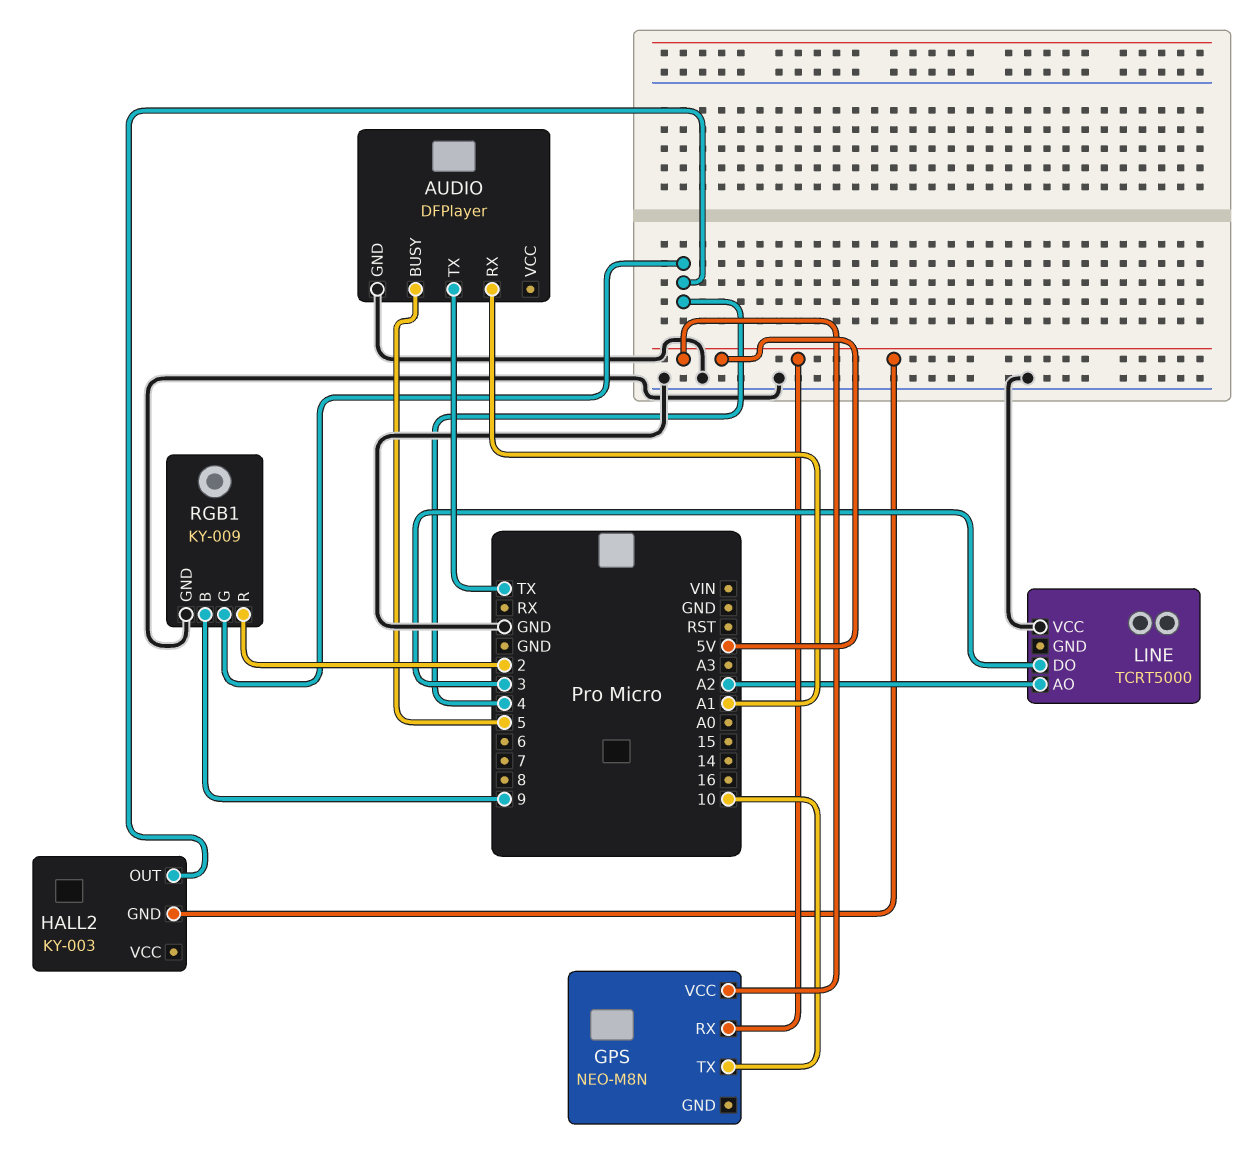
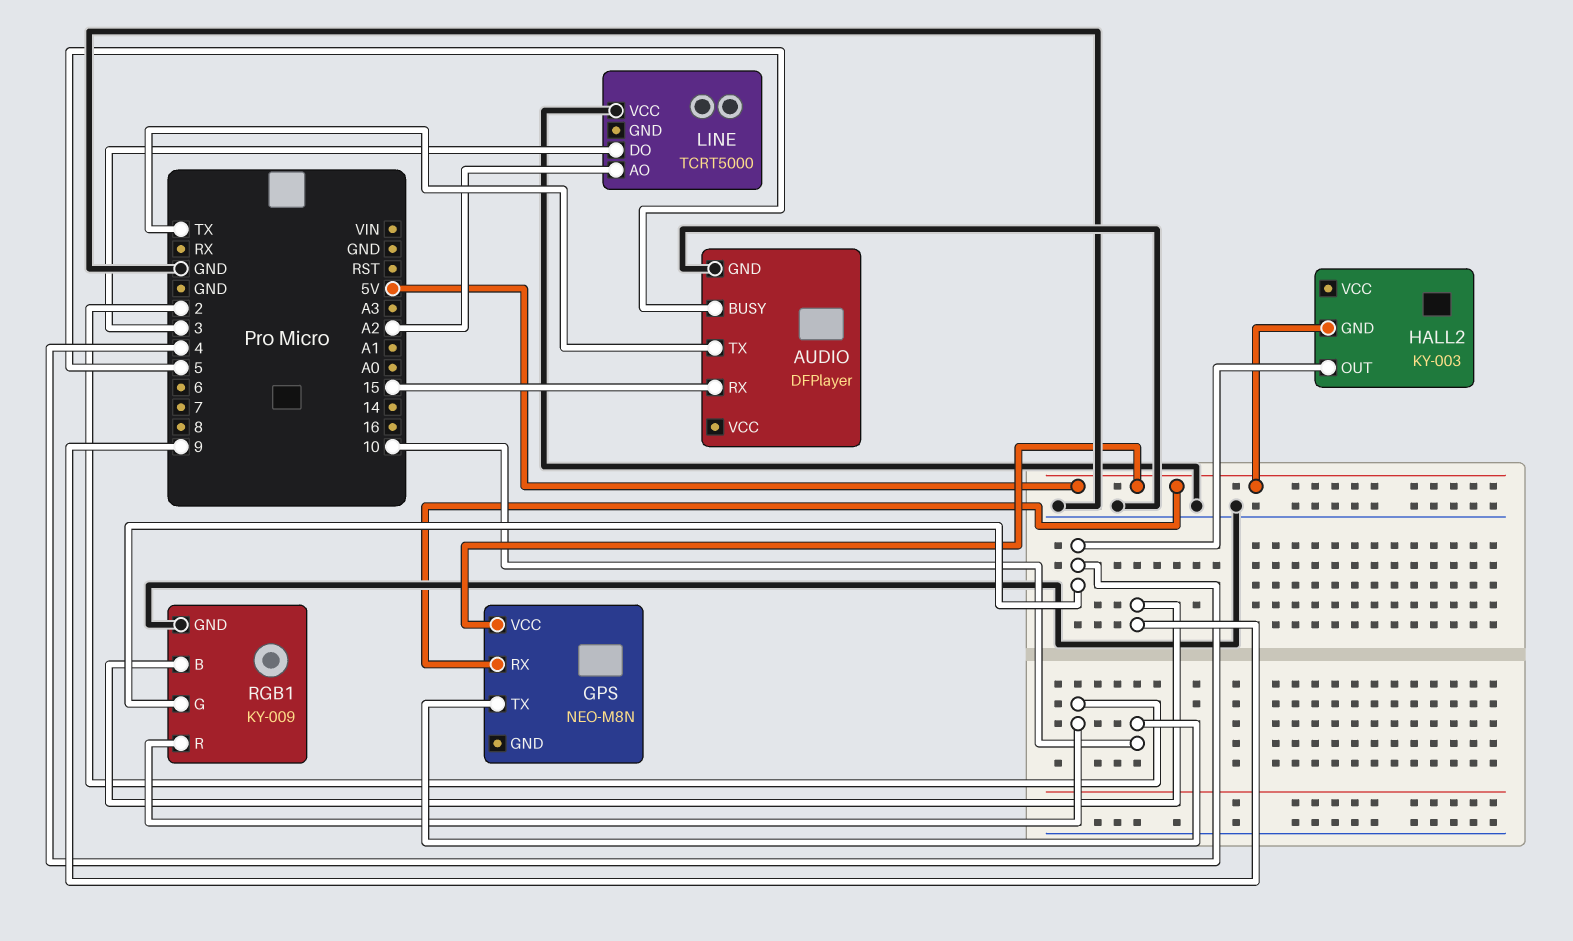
AUDIO pin RX: A1 -> 15

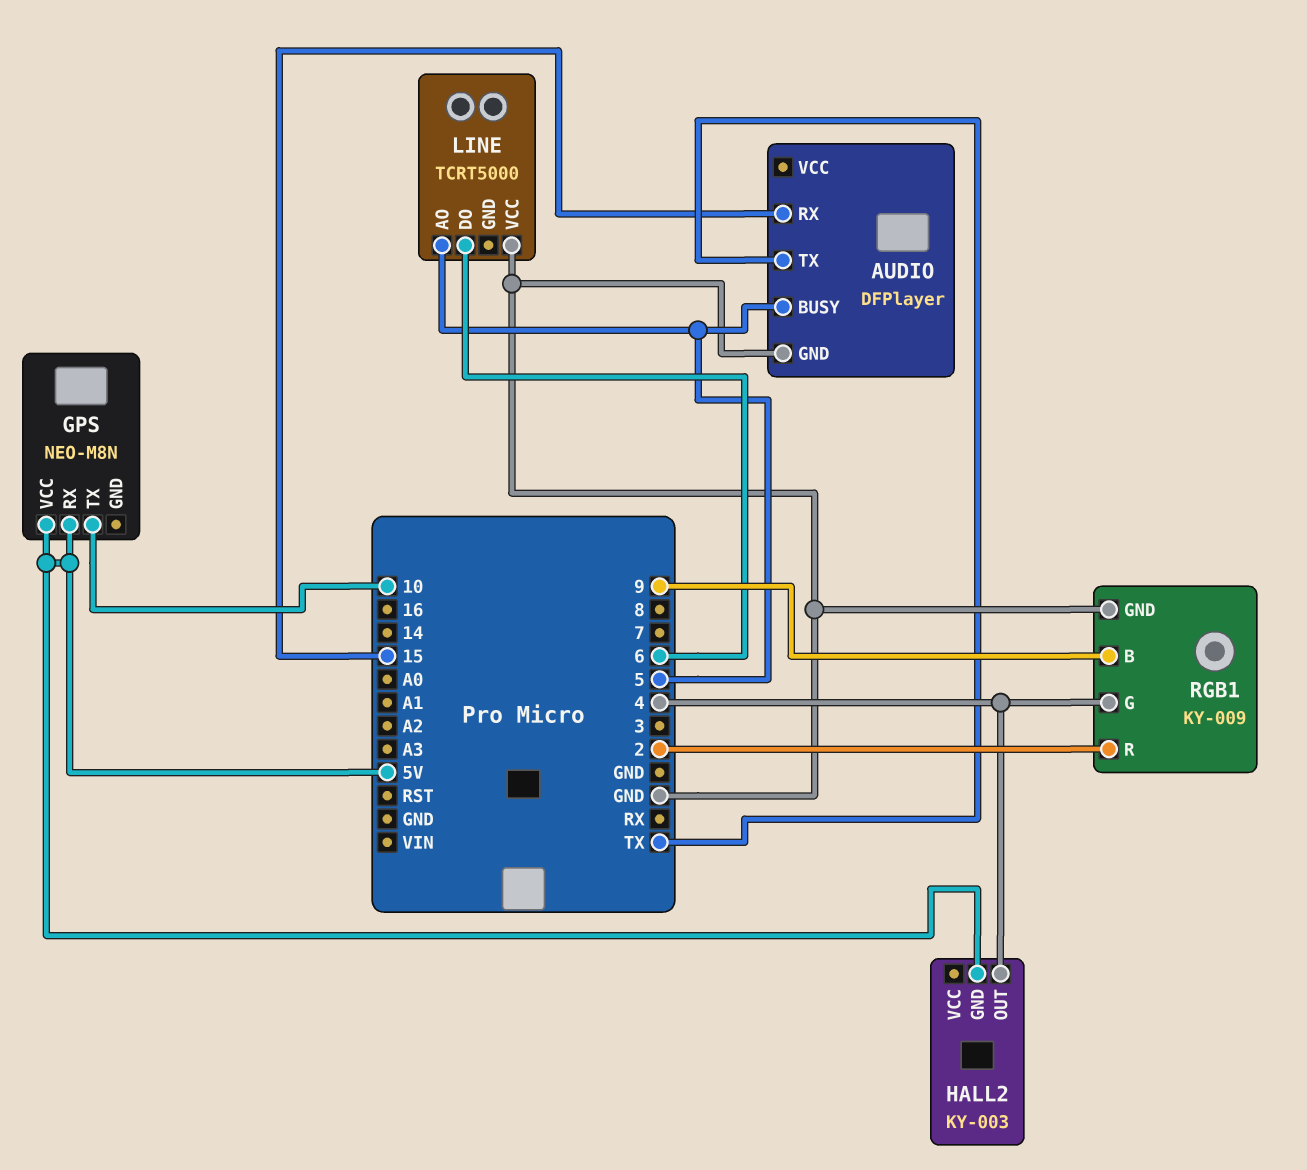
LINE pin AO: A2 -> 5
LINE pin DO: 3 -> 6

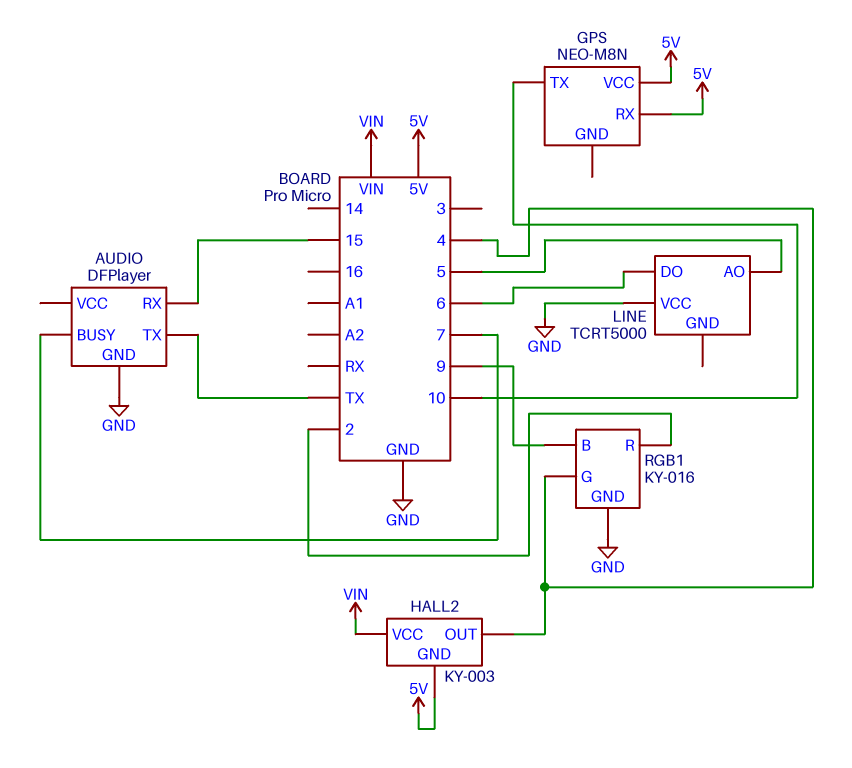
AUDIO pin BUSY: 5 -> 7
HALL2 pin VCC: none -> VIN
RGB1: KY-009 -> KY-016

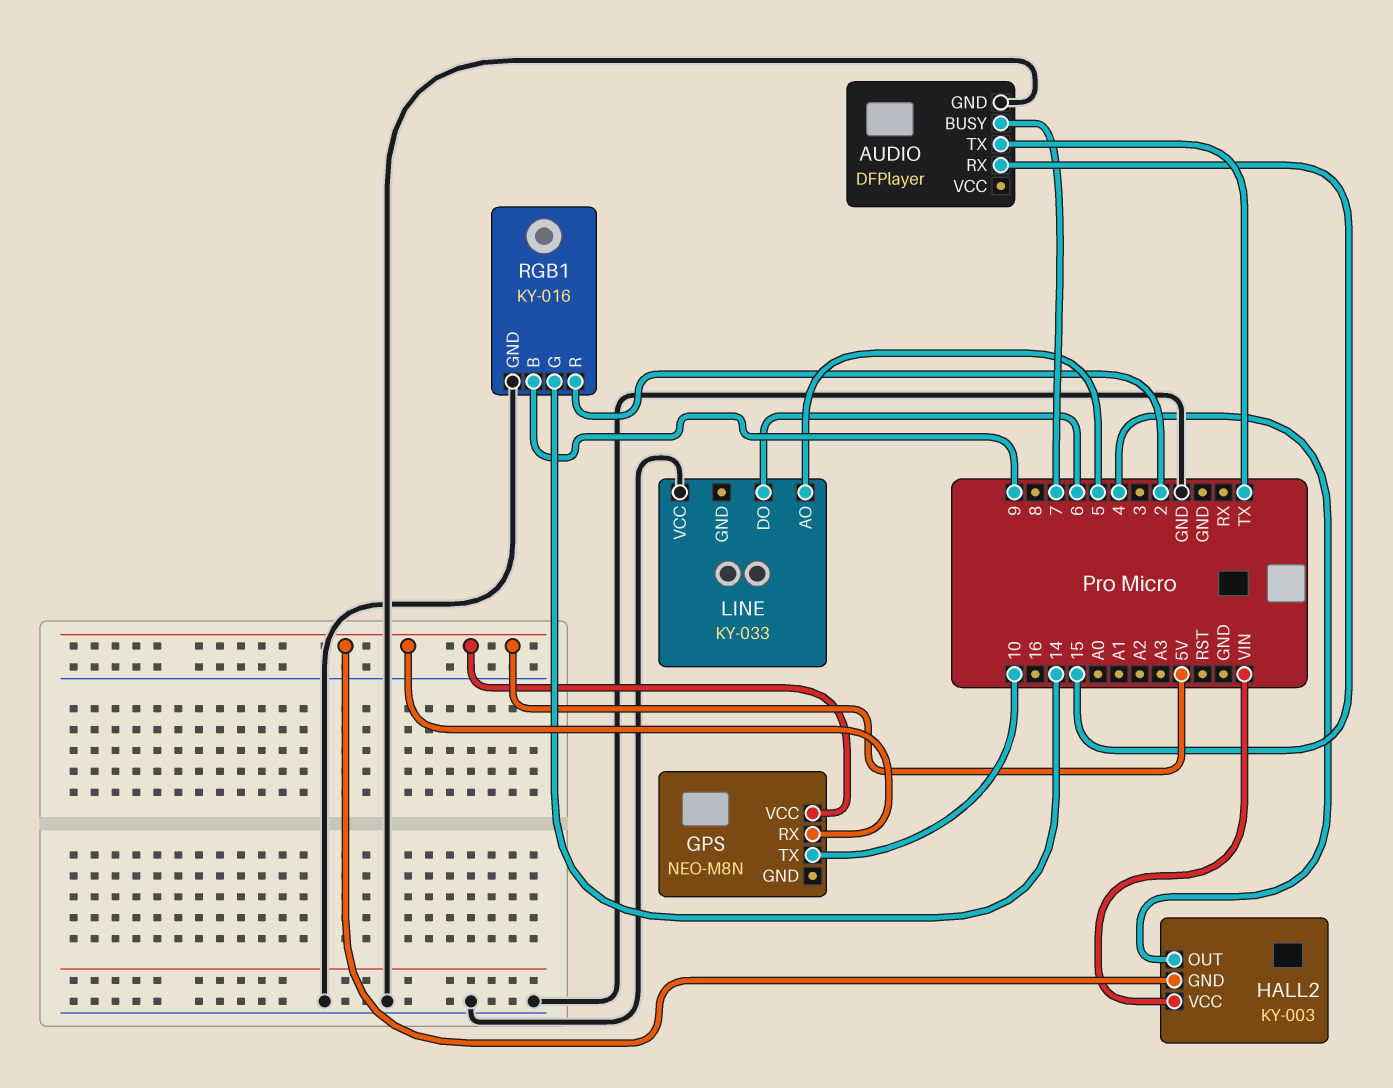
LINE: TCRT5000 -> KY-033
RGB1 pin G: 4 -> 14

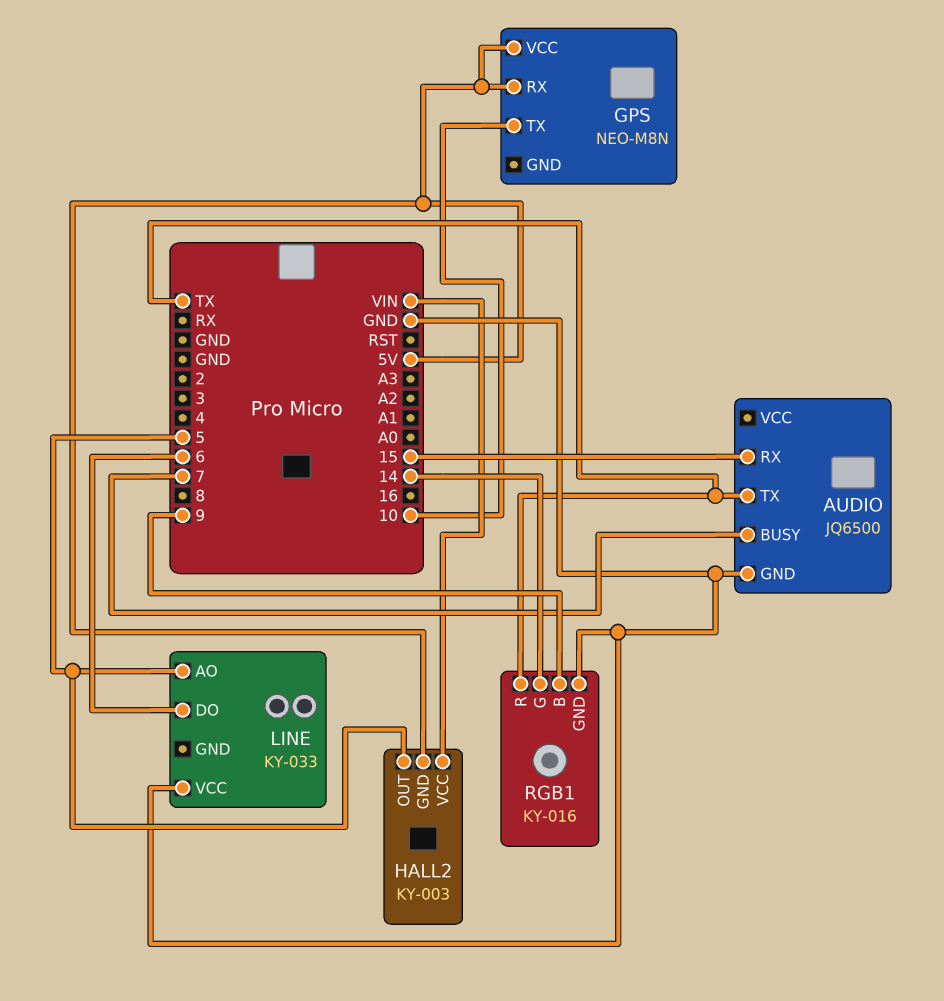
AUDIO: DFPlayer -> JQ6500
HALL2 pin OUT: 4 -> 5
RGB1 pin R: 2 -> TX

